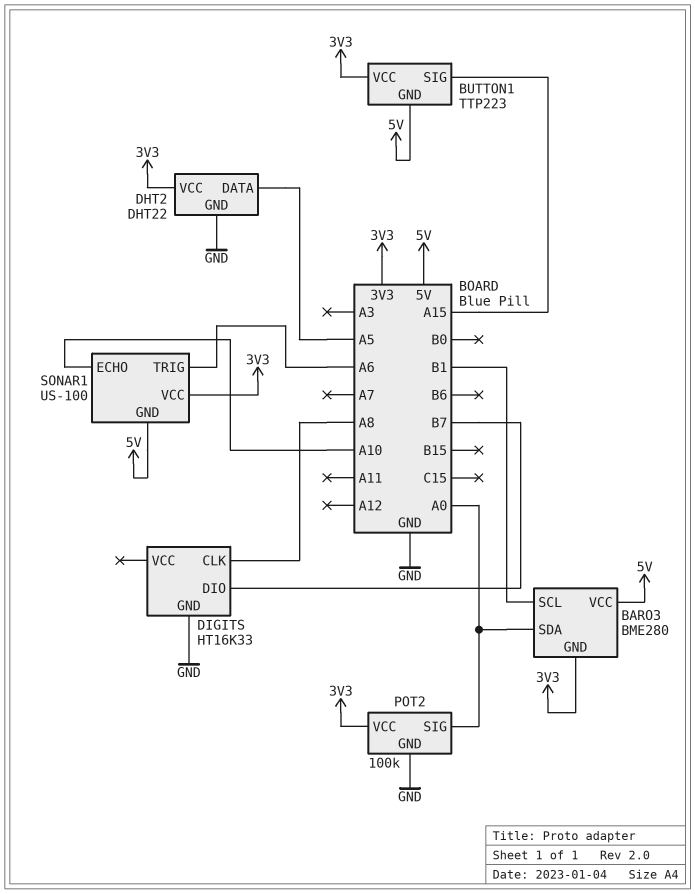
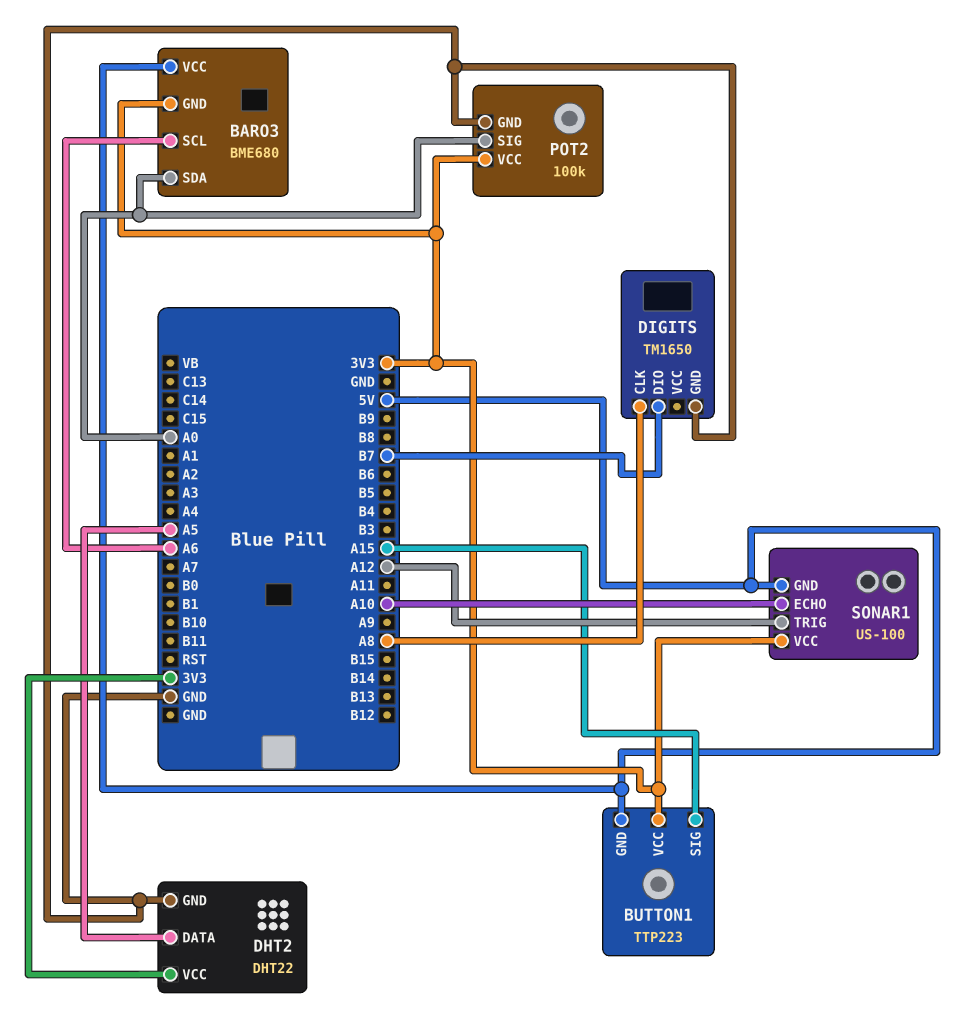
BARO3: BME280 -> BME680
BARO3 pin SCL: B1 -> A6
DIGITS: HT16K33 -> TM1650
SONAR1 pin TRIG: A6 -> A12

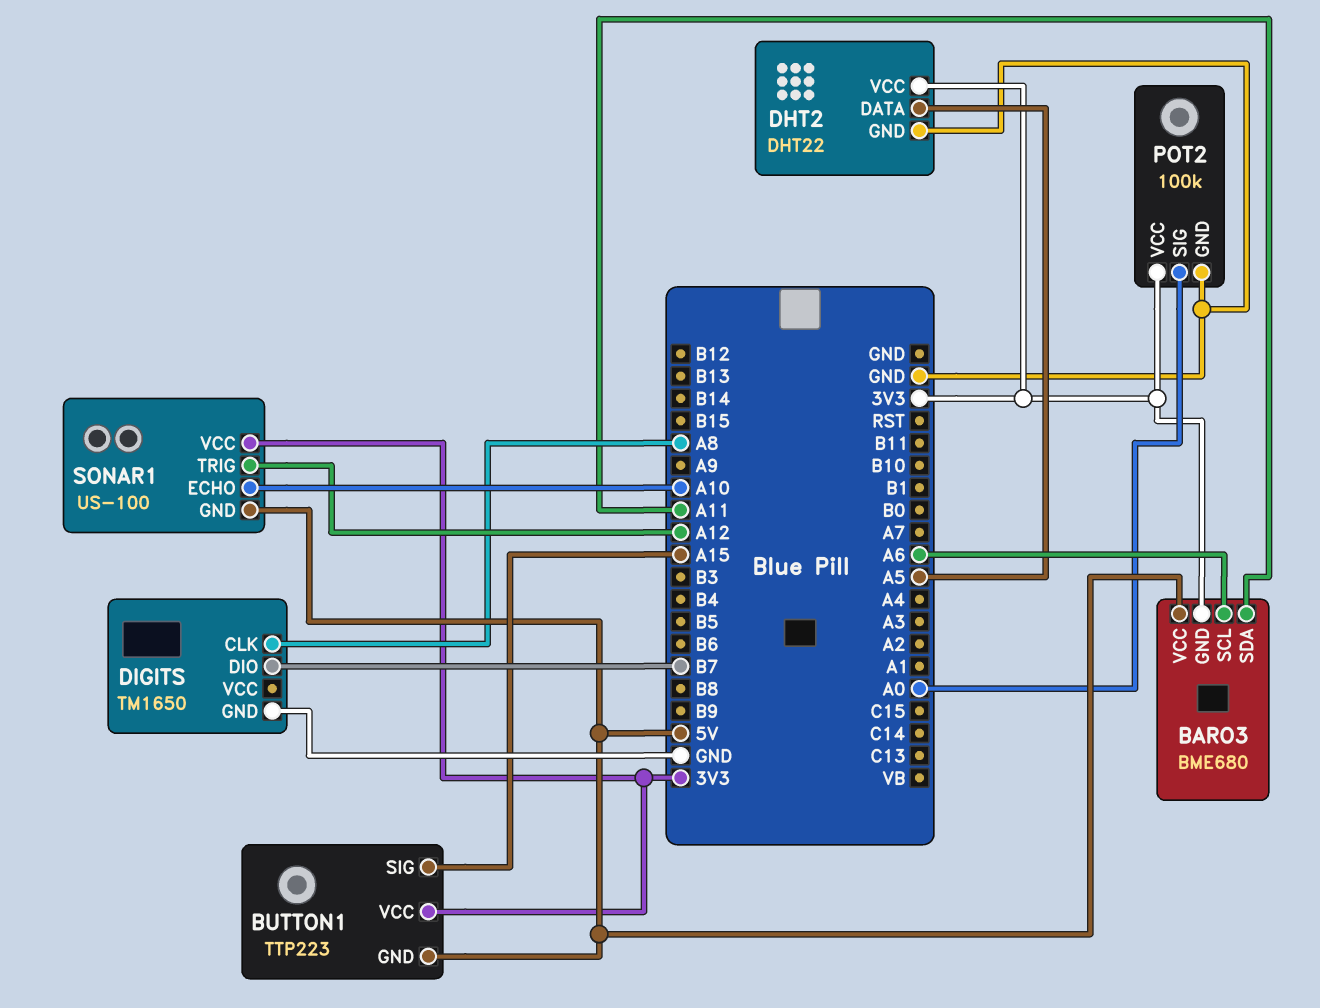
BARO3 pin SDA: A0 -> A11

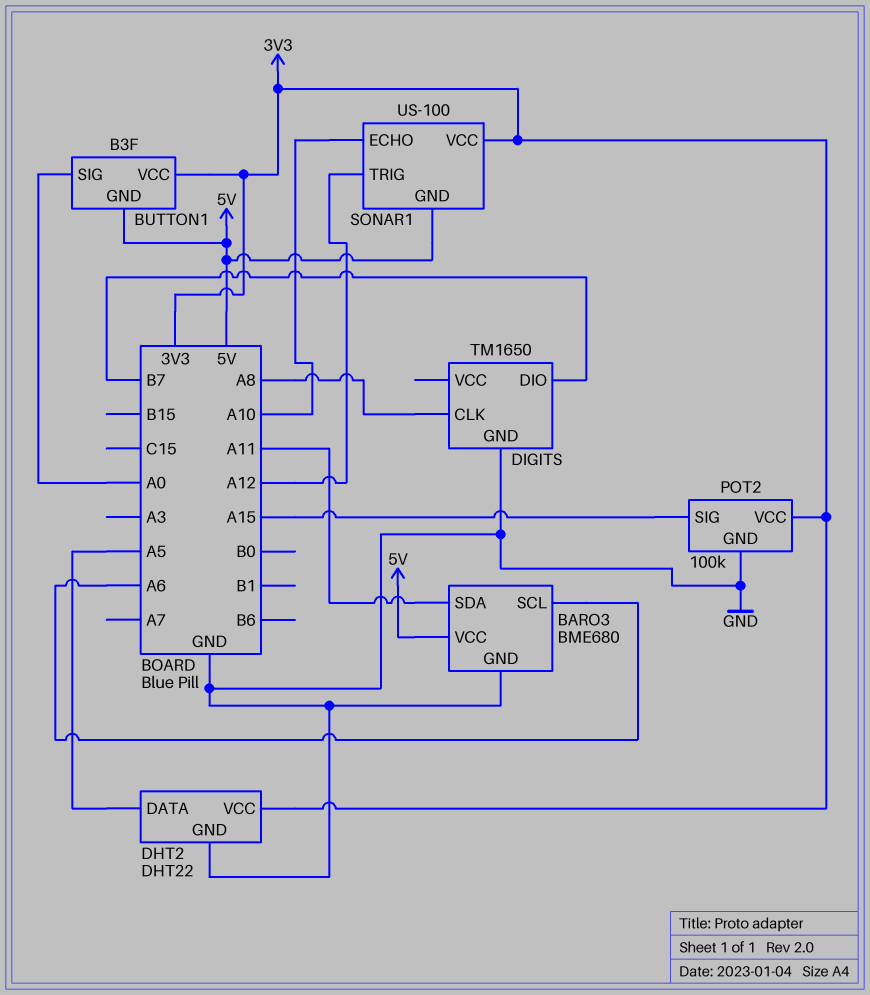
BARO3 pin GND: 3V3 -> GND
BUTTON1: TTP223 -> B3F
BUTTON1 pin SIG: A15 -> A0
POT2 pin SIG: A0 -> A15

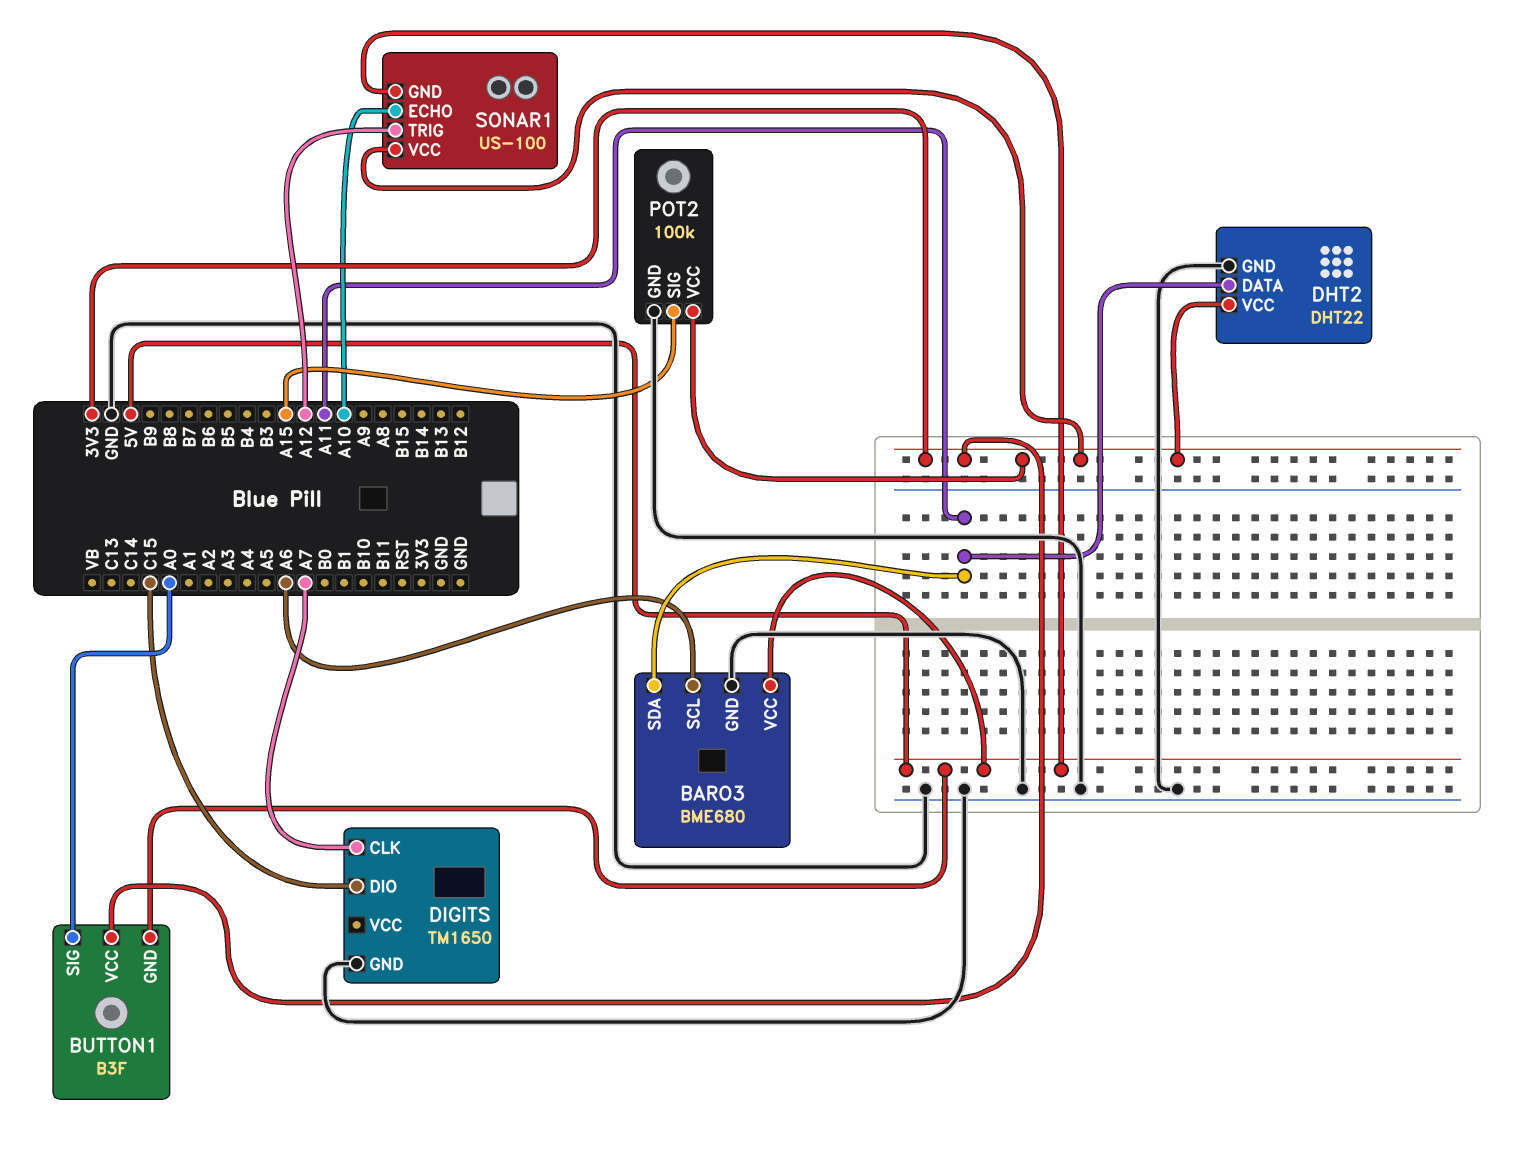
DHT2 pin DATA: A5 -> A11
DIGITS pin CLK: A8 -> A7
DIGITS pin DIO: B7 -> C15

